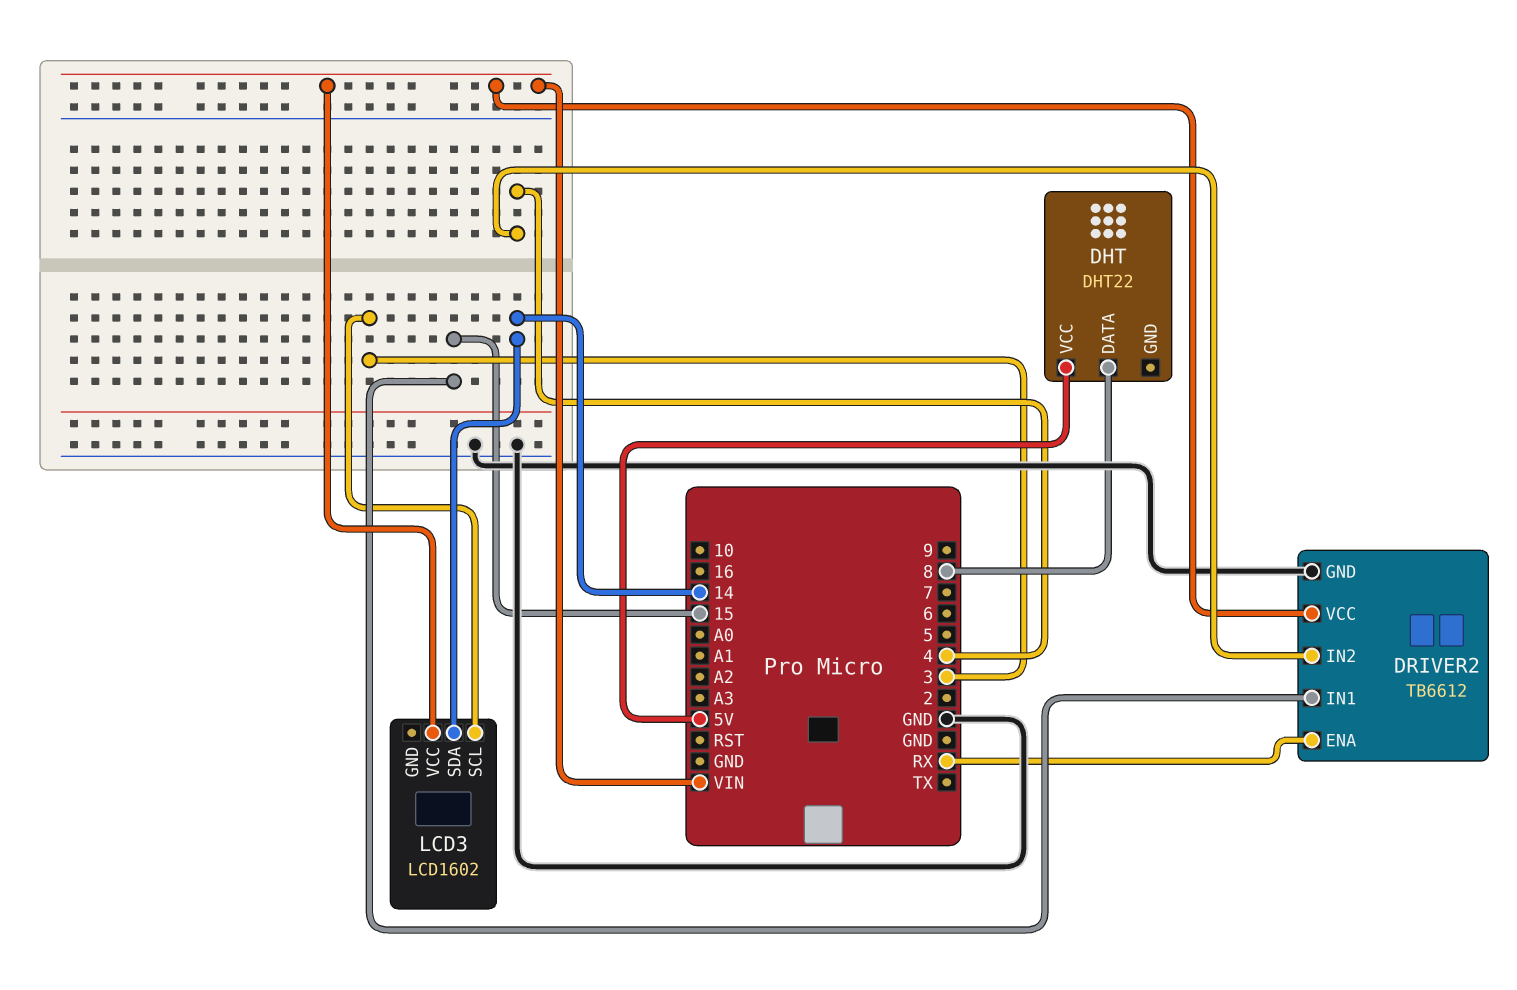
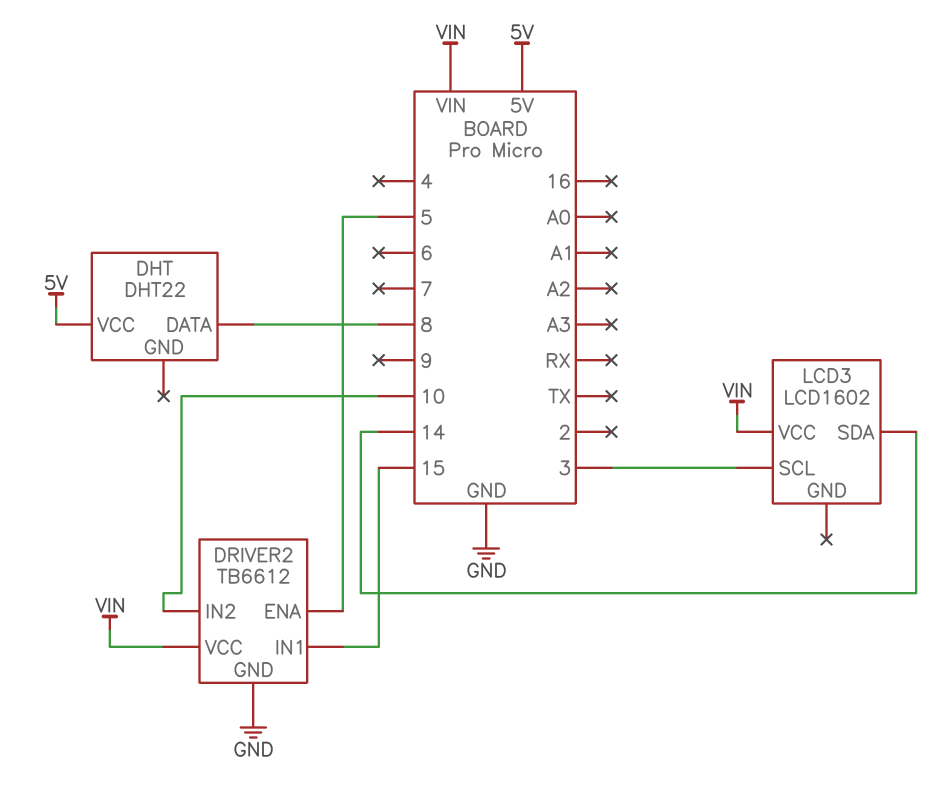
DRIVER2 pin ENA: RX -> 5
DRIVER2 pin IN2: 4 -> 10

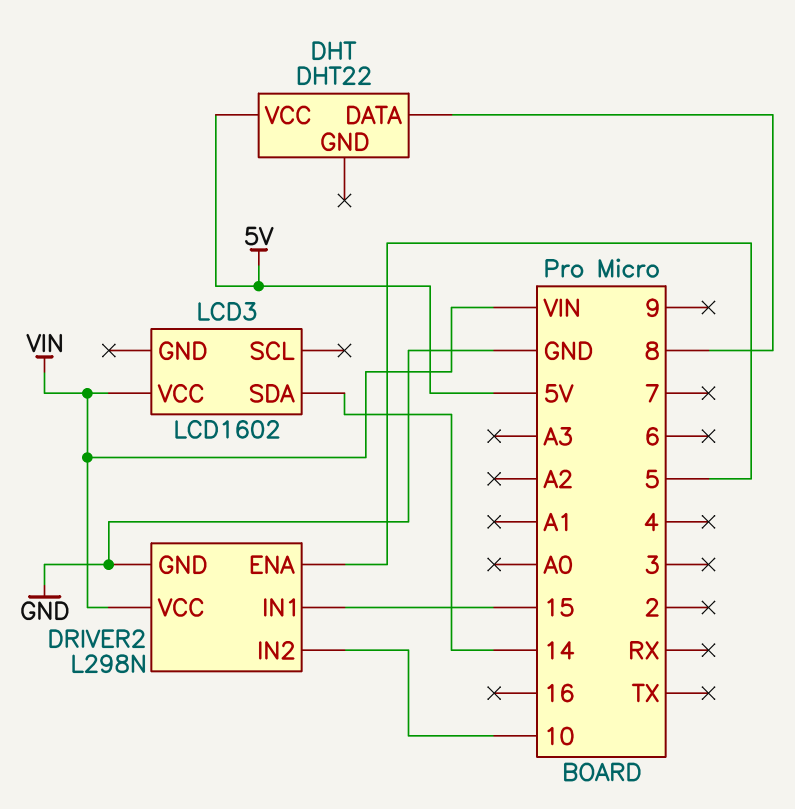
DRIVER2: TB6612 -> L298N
LCD3 pin SCL: 3 -> none

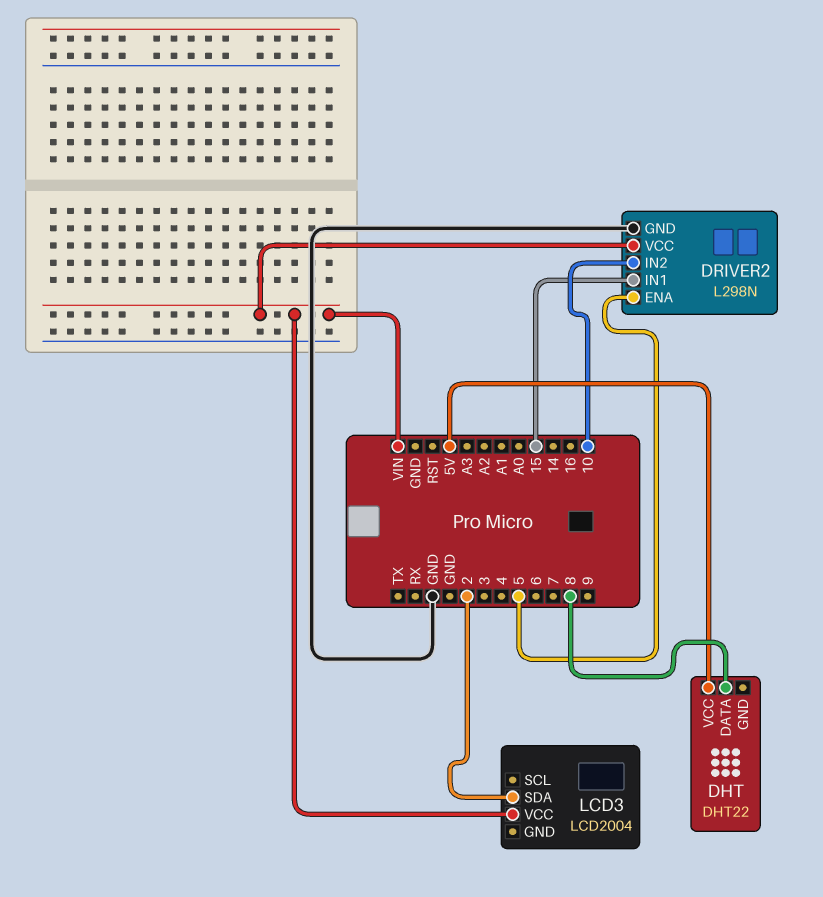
LCD3: LCD1602 -> LCD2004
LCD3 pin SDA: 14 -> 2

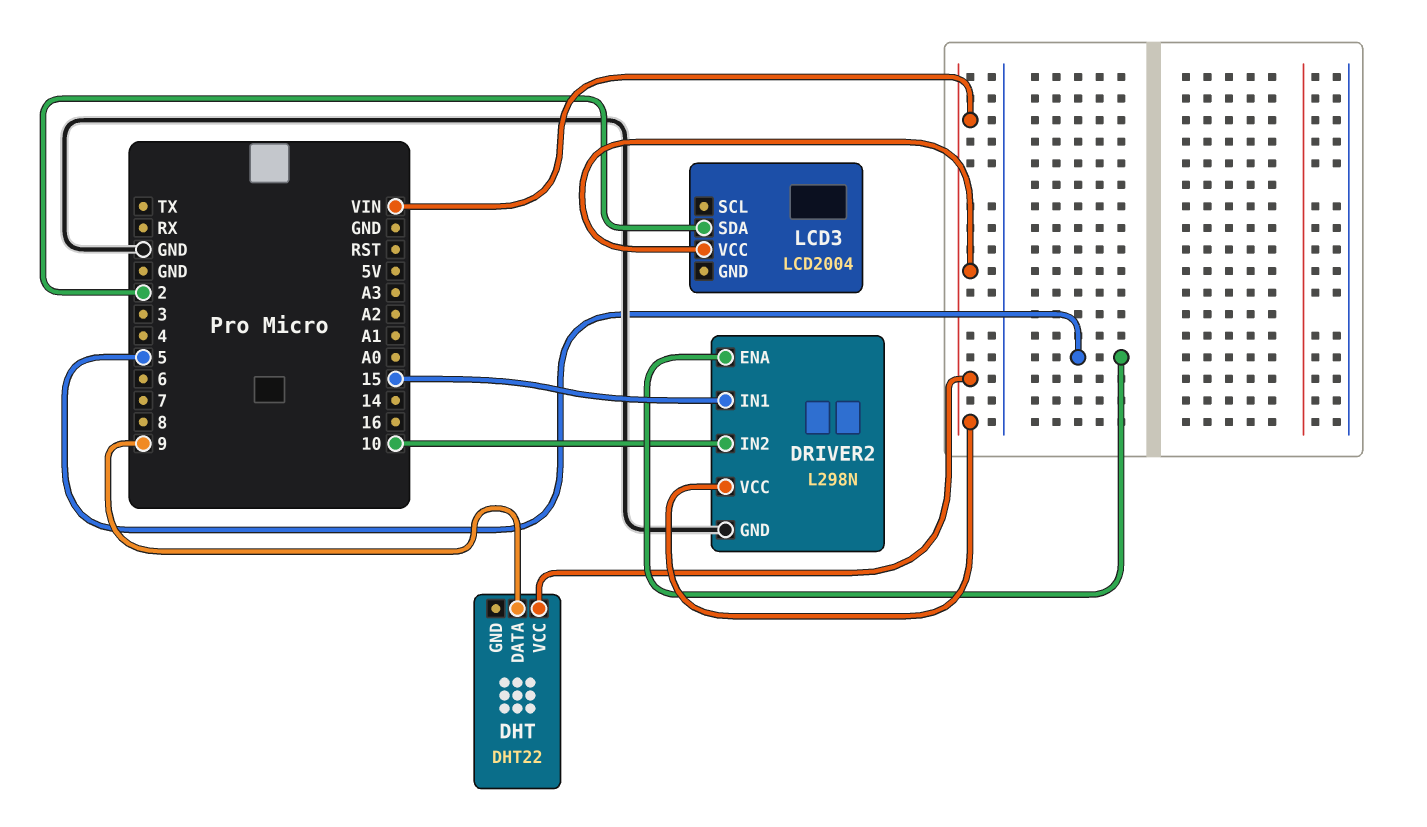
DHT pin DATA: 8 -> 9
DHT pin VCC: 5V -> VIN

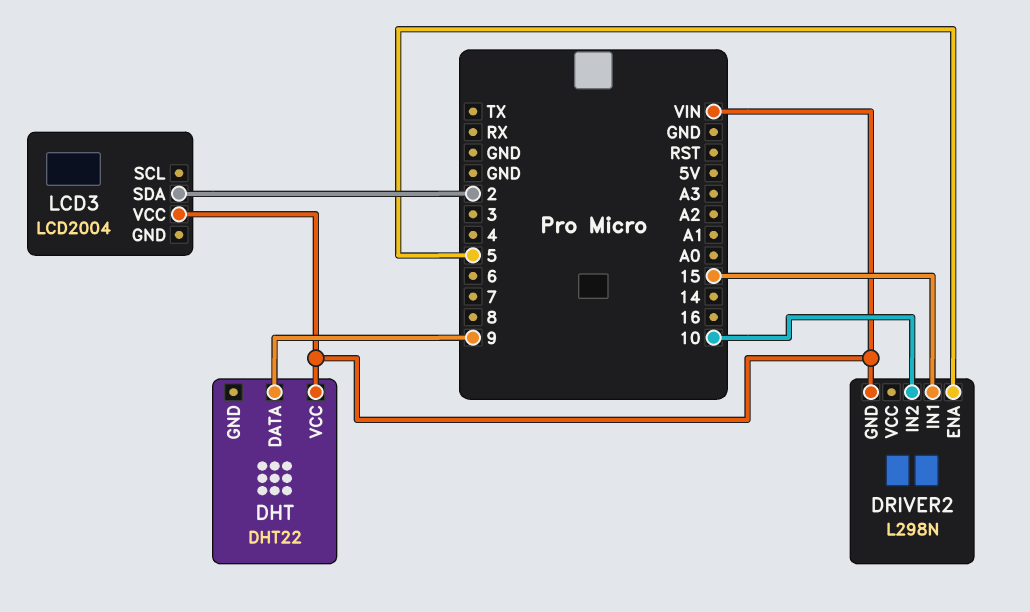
DRIVER2 pin GND: GND -> VIN
DRIVER2 pin VCC: VIN -> none

